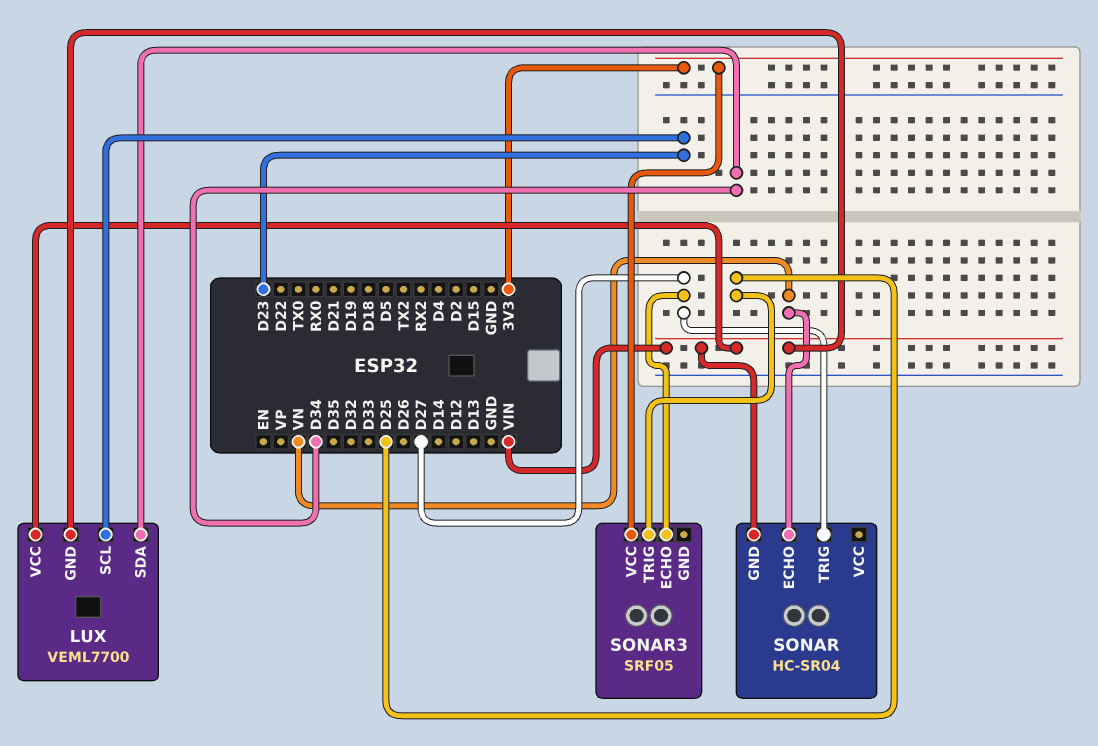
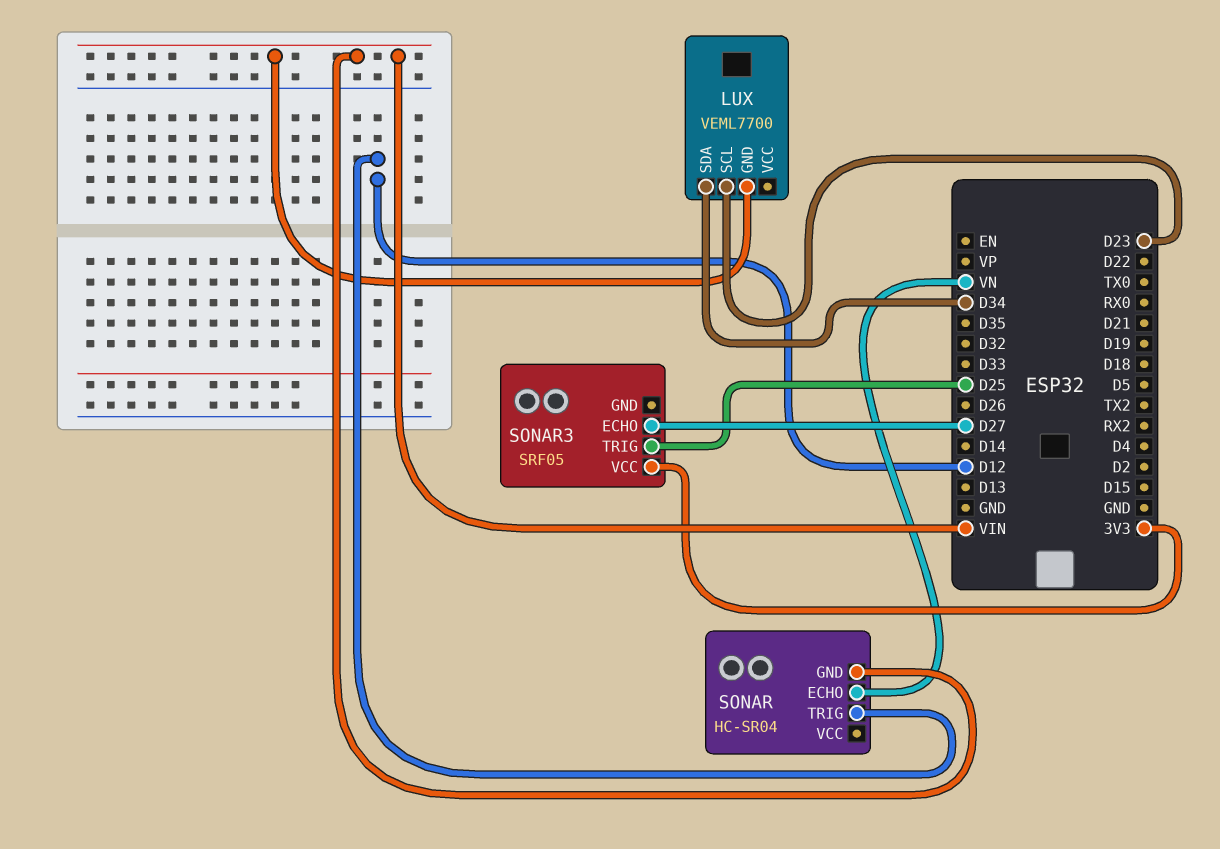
LUX pin VCC: VIN -> none
SONAR pin TRIG: D27 -> D12

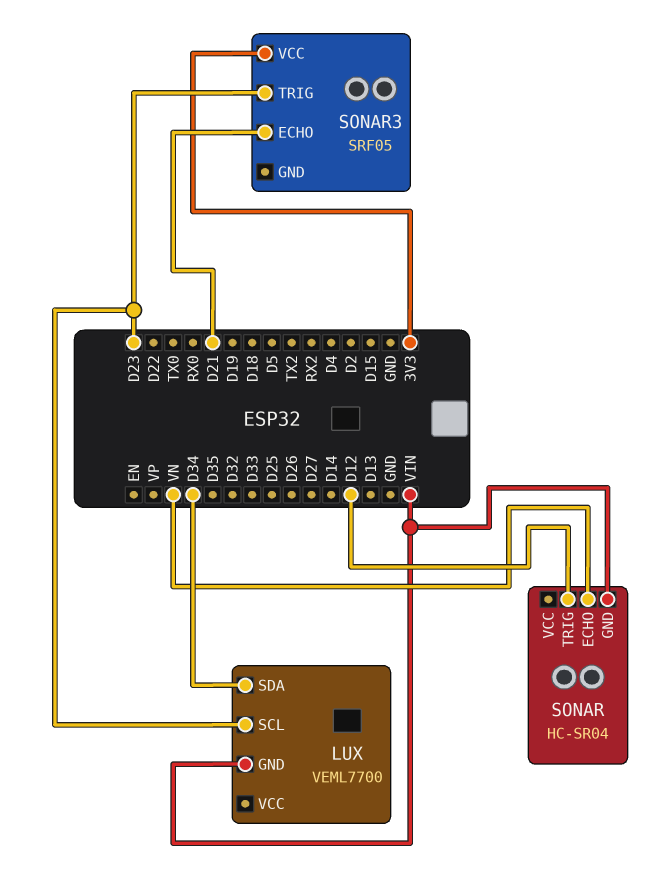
SONAR3 pin ECHO: D27 -> D21
SONAR3 pin TRIG: D25 -> D23

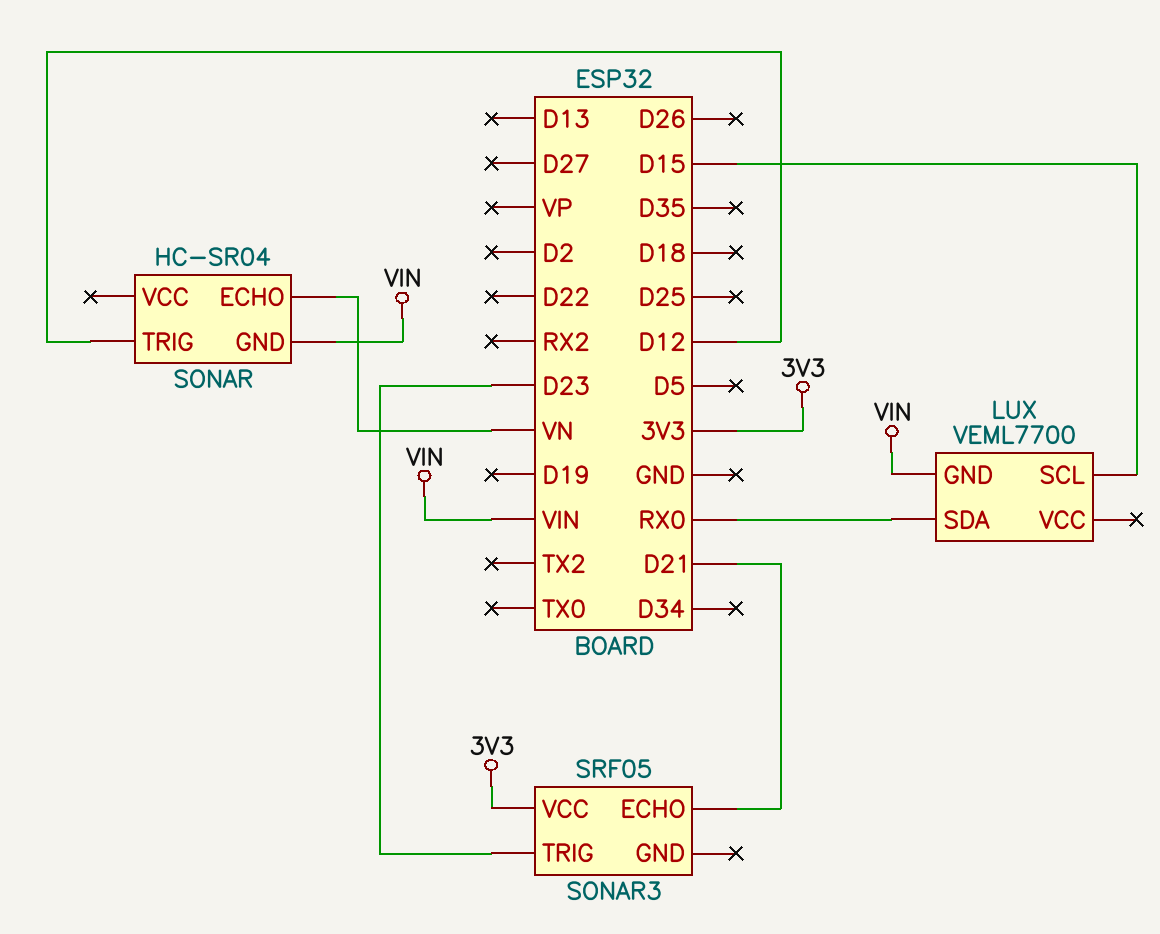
LUX pin SCL: D23 -> D15
LUX pin SDA: D34 -> RX0

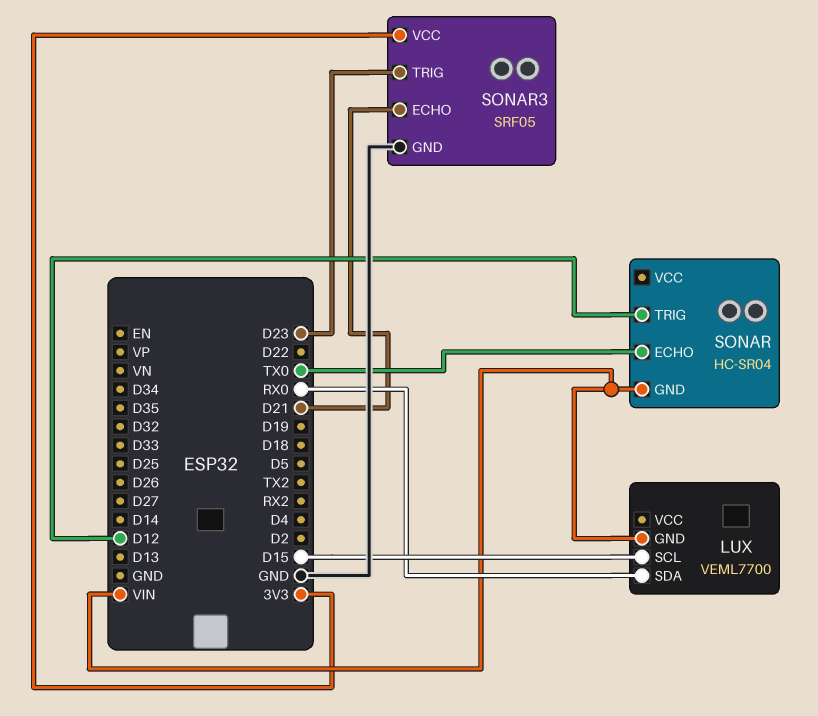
SONAR pin ECHO: VN -> TX0
SONAR3 pin GND: none -> GND

